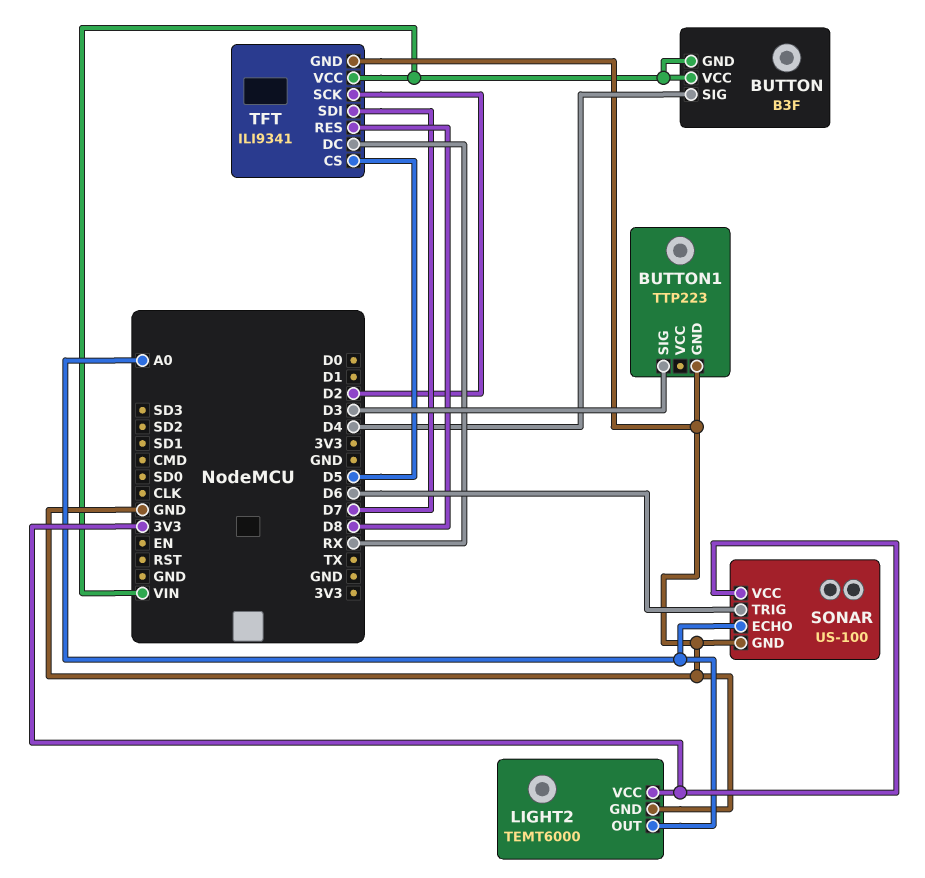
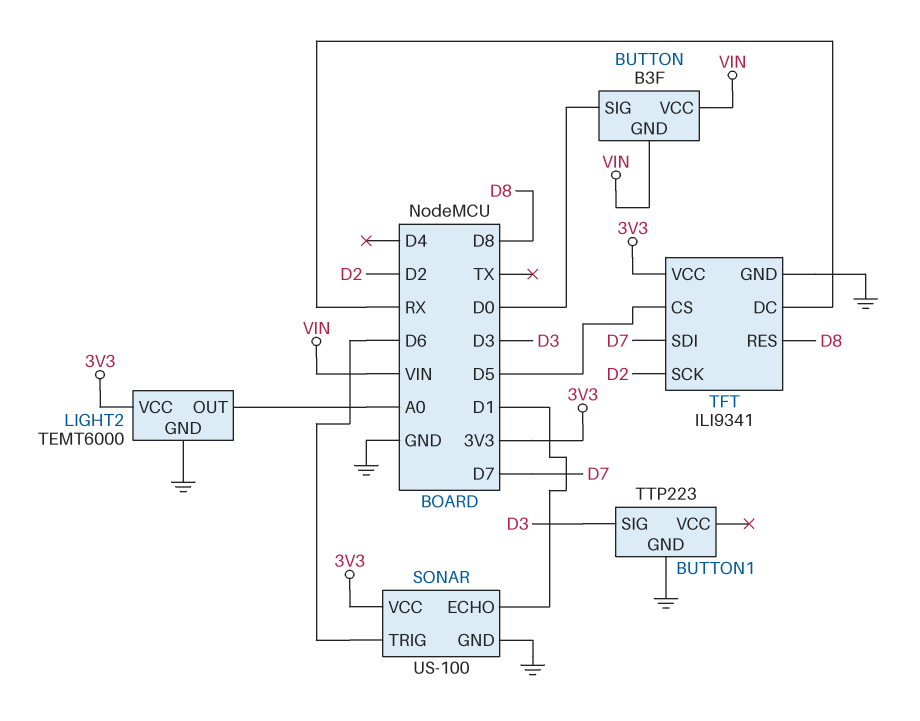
BUTTON pin SIG: D4 -> D0
SONAR pin ECHO: A0 -> D1
TFT pin VCC: VIN -> 3V3

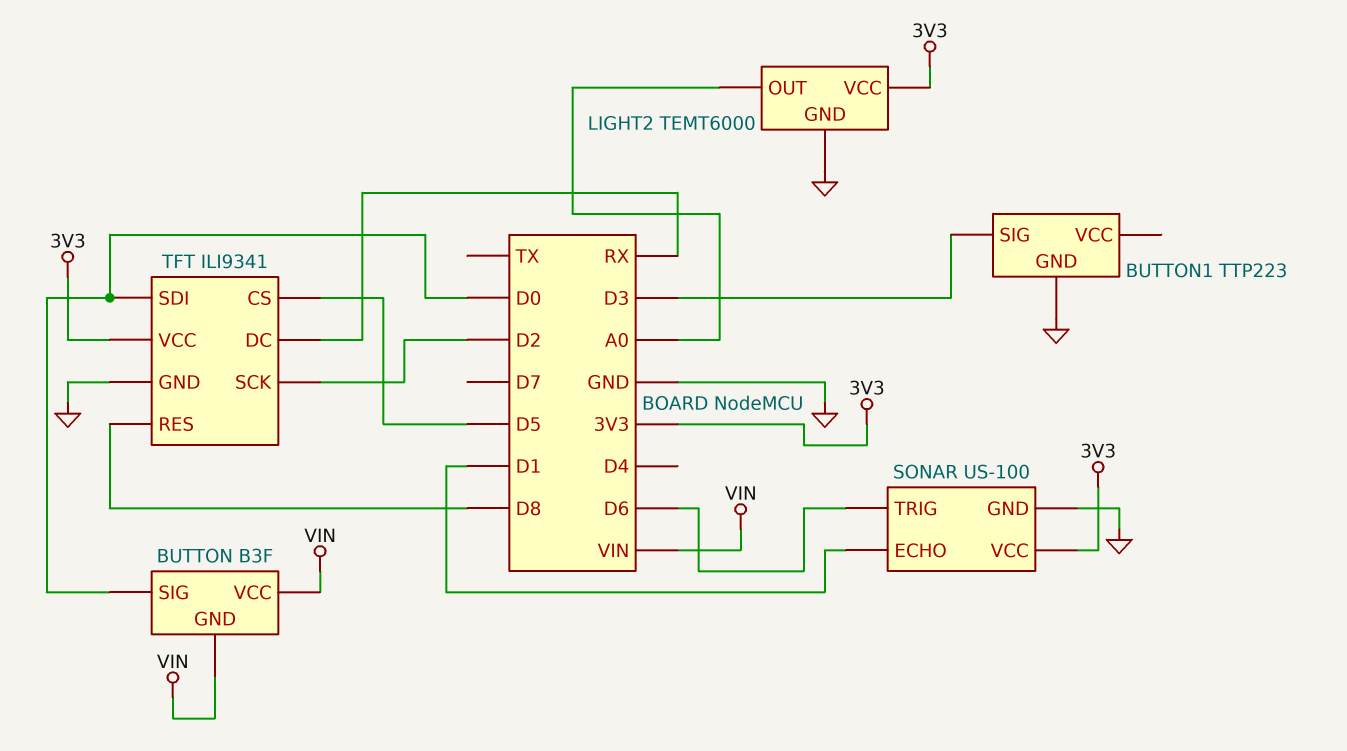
TFT pin SDI: D7 -> D0

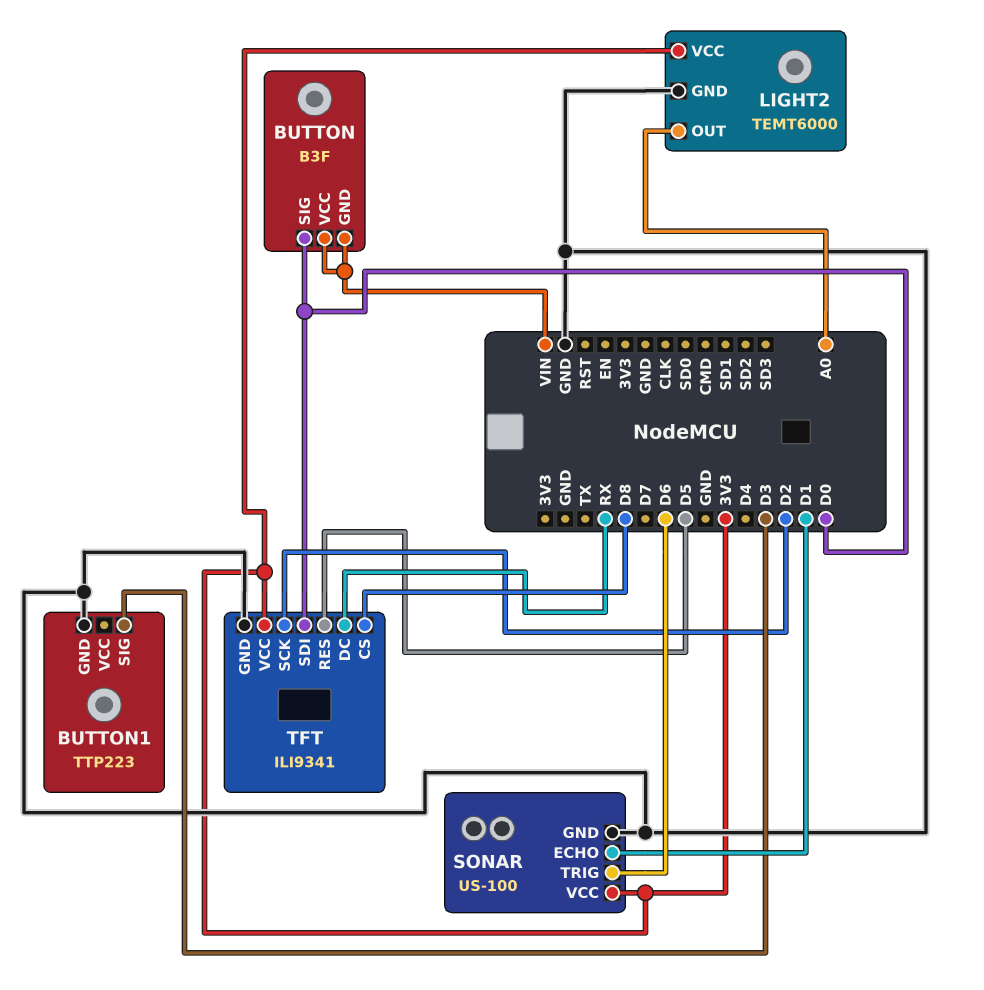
TFT pin CS: D5 -> D8
TFT pin RES: D8 -> D5

